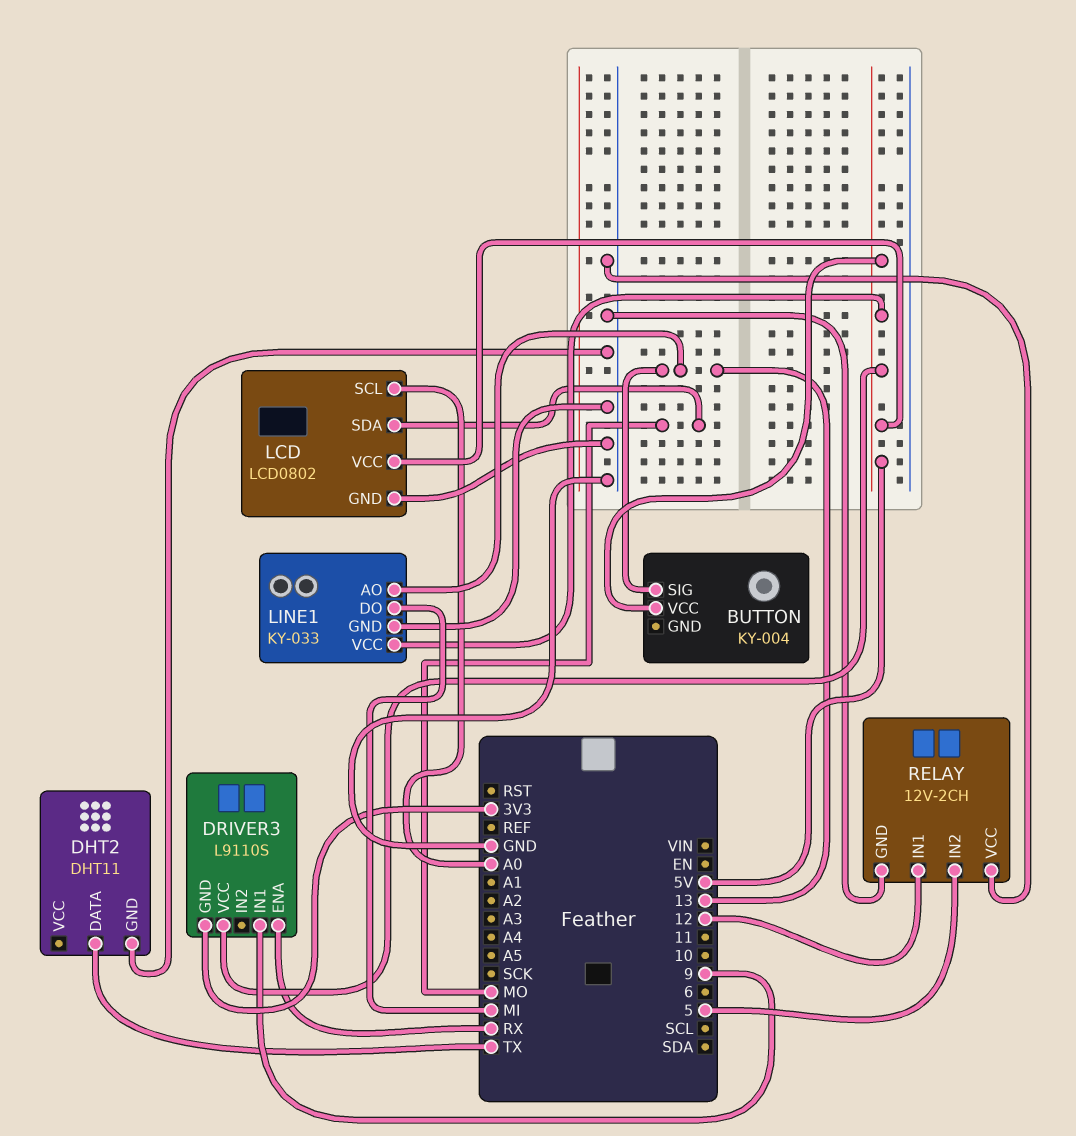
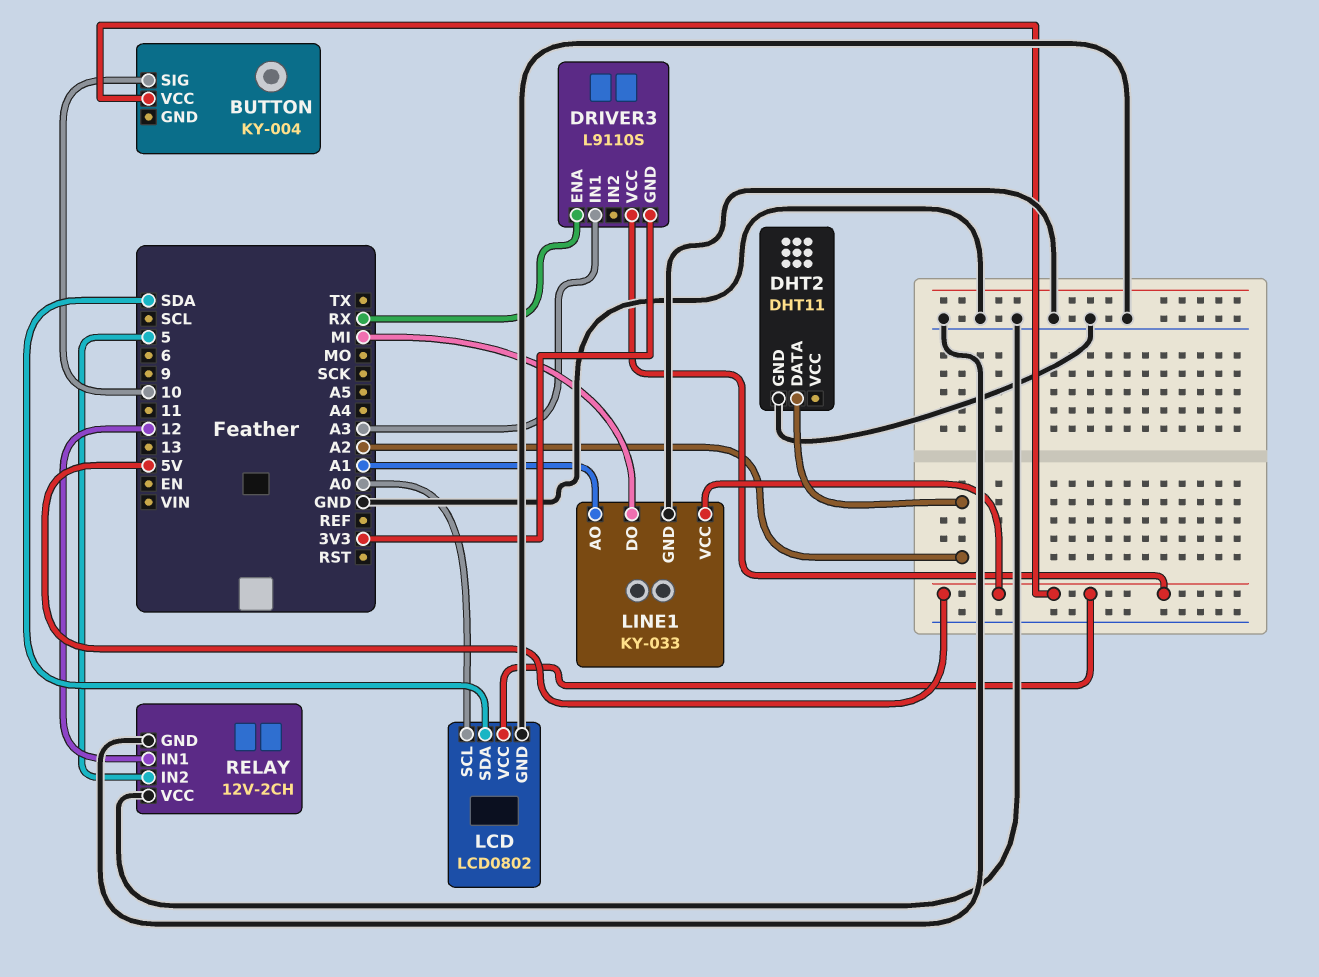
BUTTON pin SIG: 13 -> 10
DHT2 pin DATA: TX -> A2
DRIVER3 pin IN1: 9 -> A3
LCD pin SDA: MO -> SDA
LINE1 pin AO: 13 -> A1

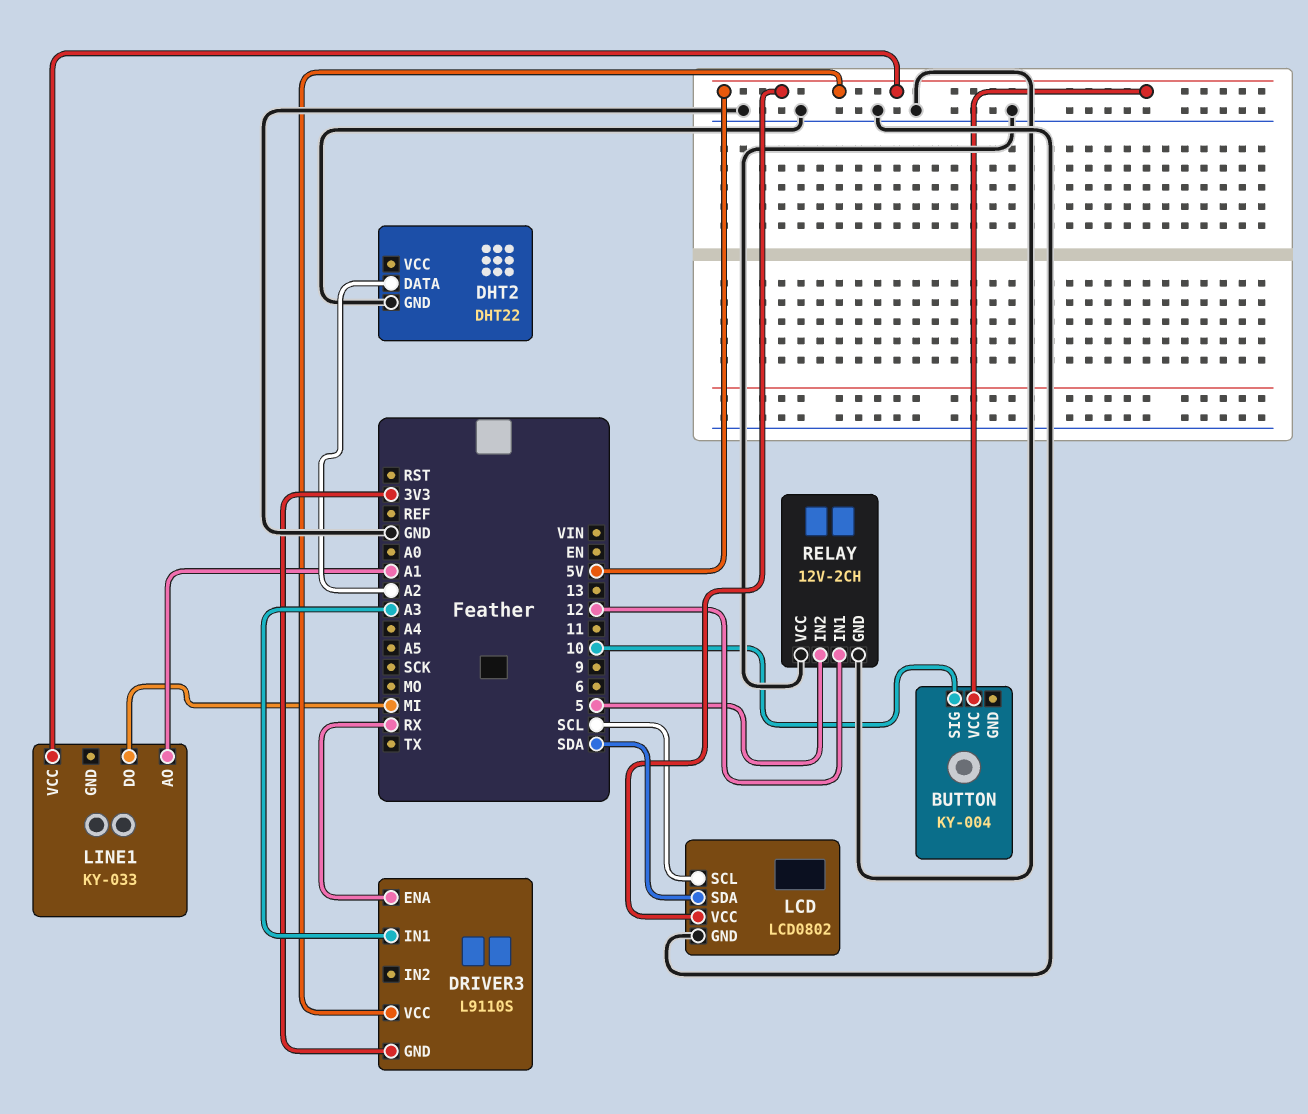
DHT2: DHT11 -> DHT22
LCD pin SCL: A0 -> SCL
LINE1 pin GND: GND -> none

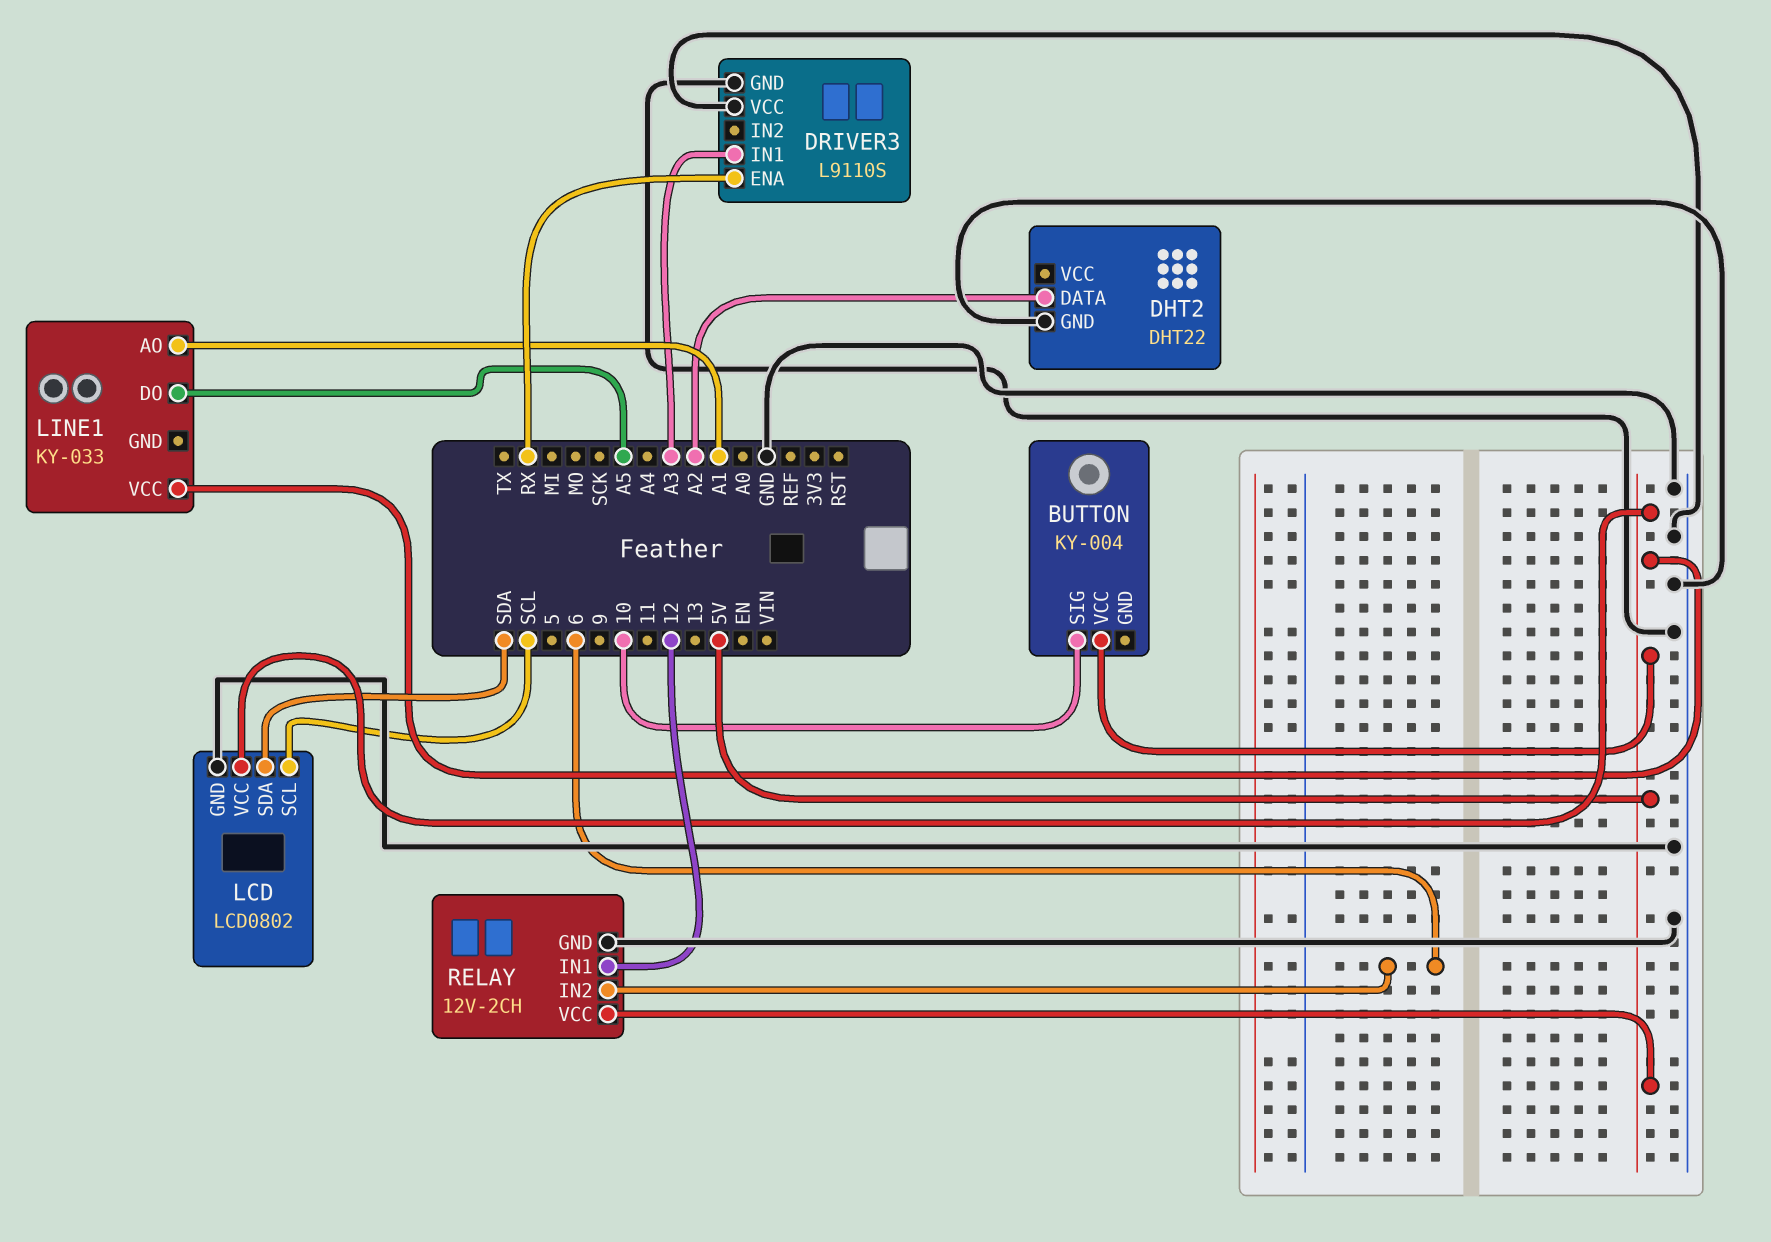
DRIVER3 pin GND: 3V3 -> GND
DRIVER3 pin VCC: 5V -> GND
LINE1 pin DO: MI -> A5
RELAY pin IN2: 5 -> 6
RELAY pin VCC: GND -> 5V

